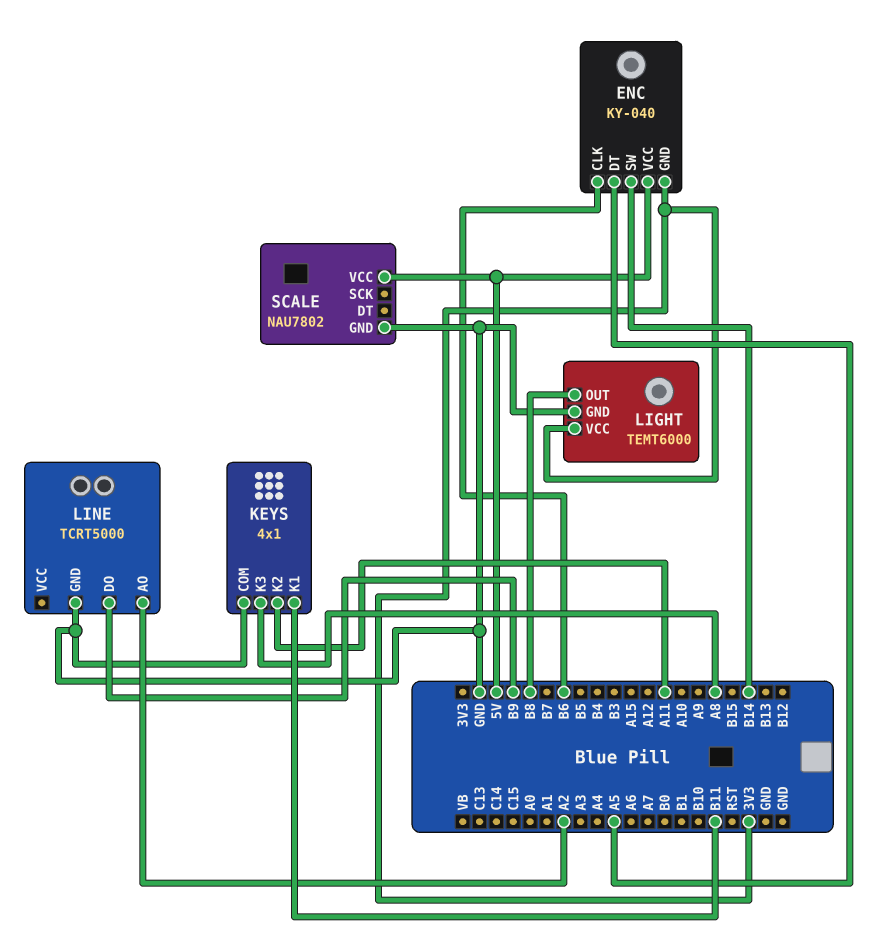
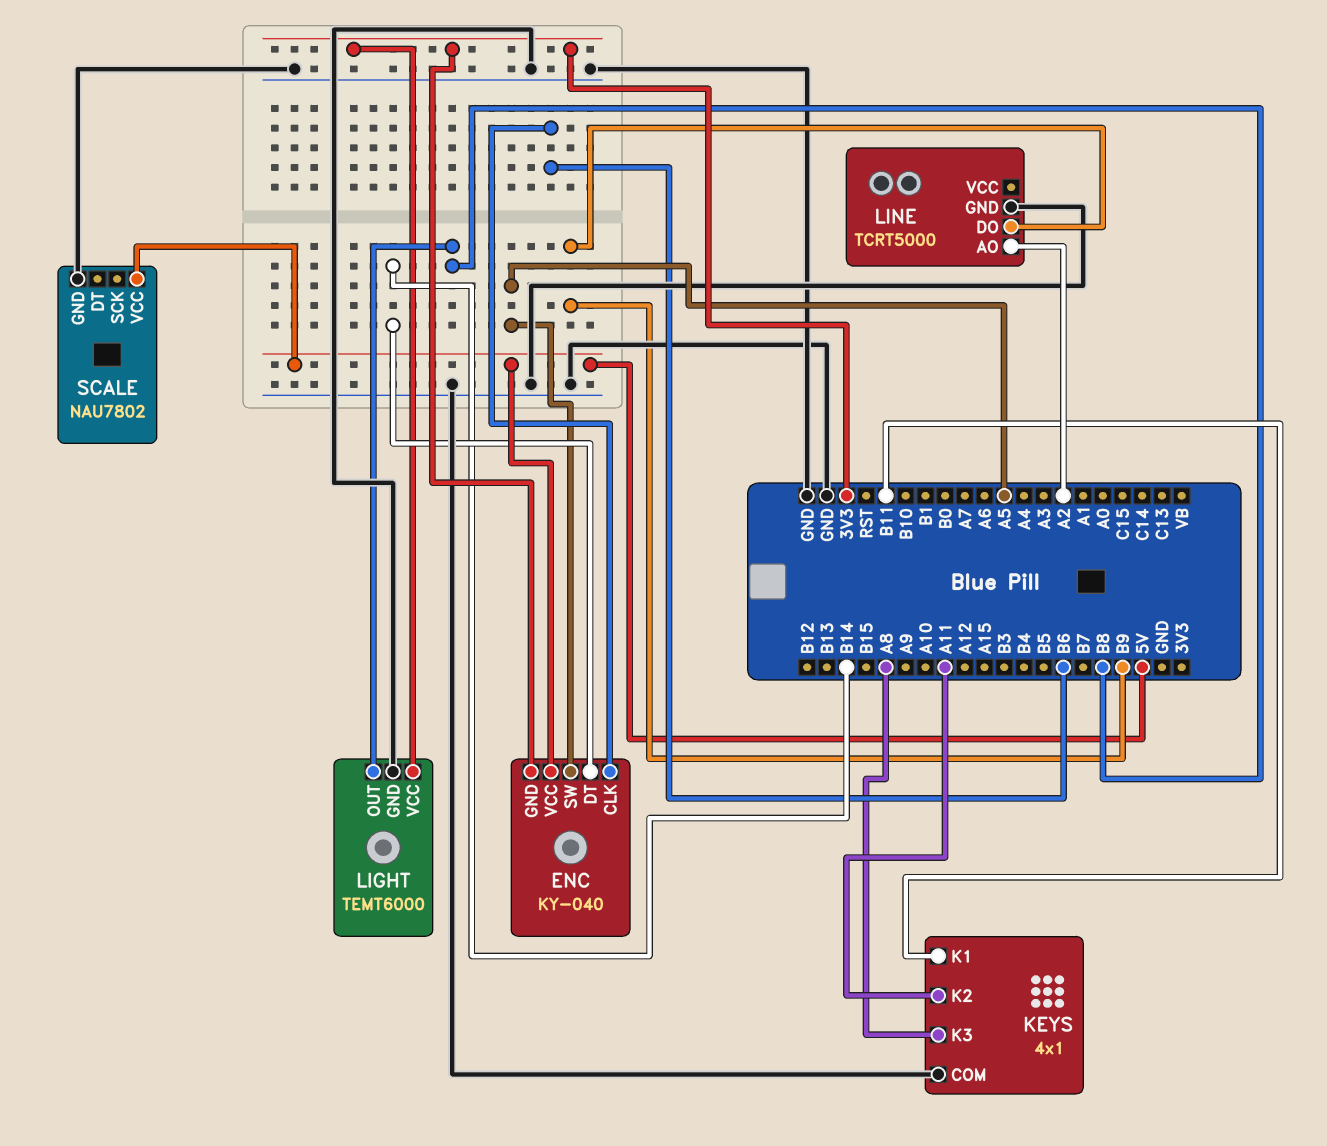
ENC pin DT: A5 -> B14
ENC pin SW: B14 -> A5

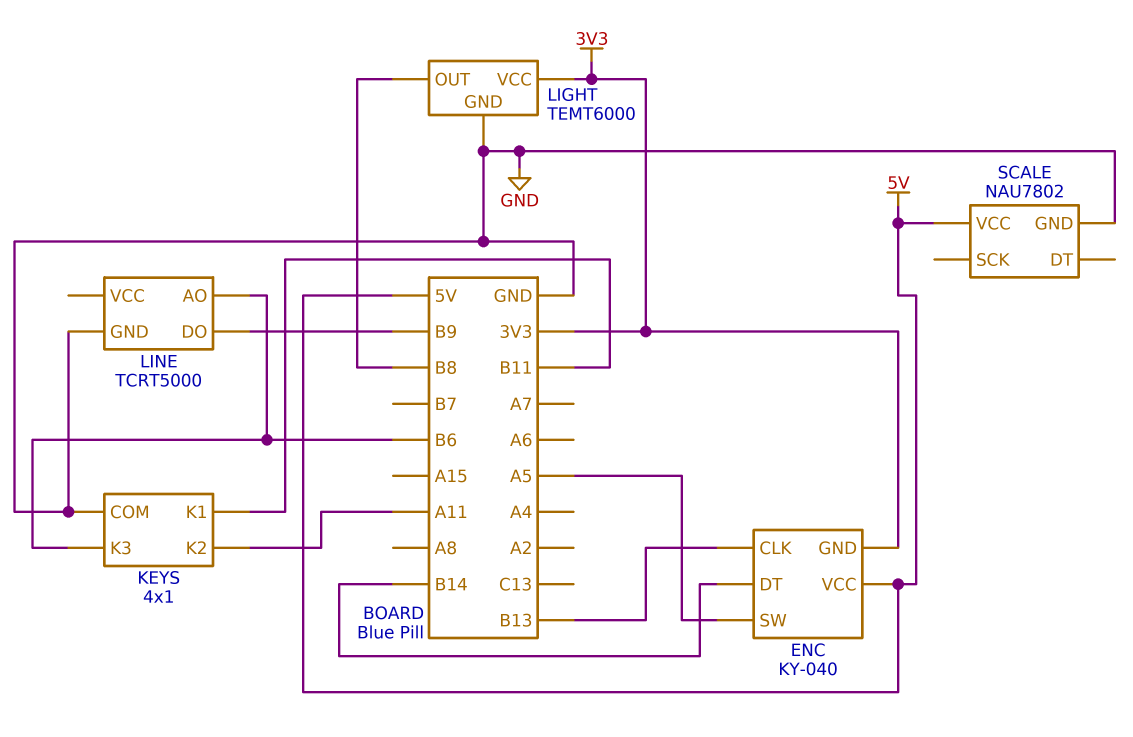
ENC pin CLK: B6 -> B13
KEYS pin K3: A8 -> B6
LINE pin AO: A2 -> B6

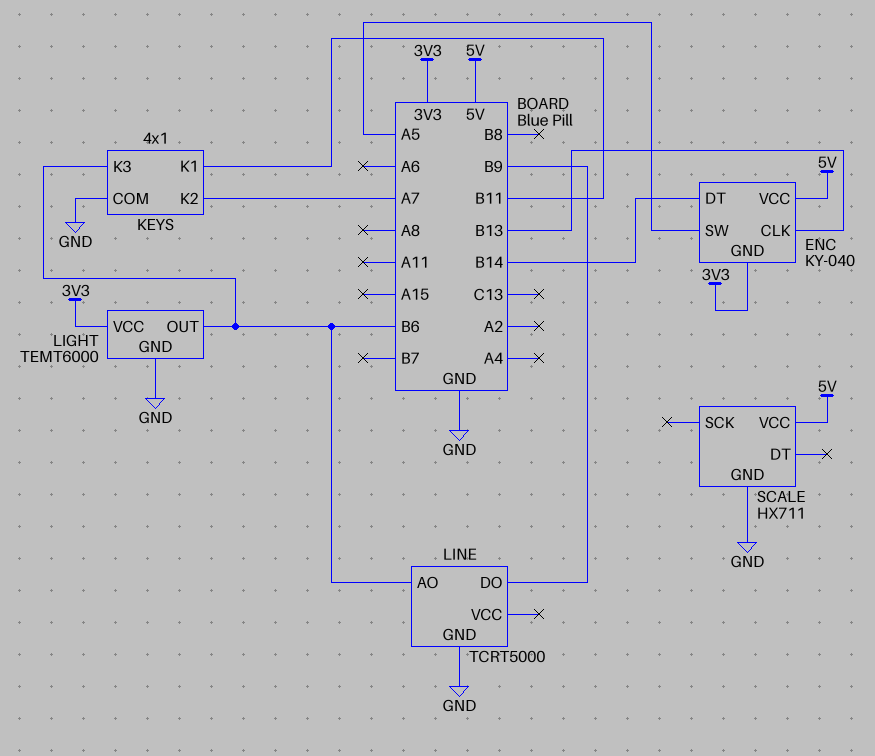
KEYS pin K2: A11 -> A7
LIGHT pin OUT: B8 -> B6
SCALE: NAU7802 -> HX711

